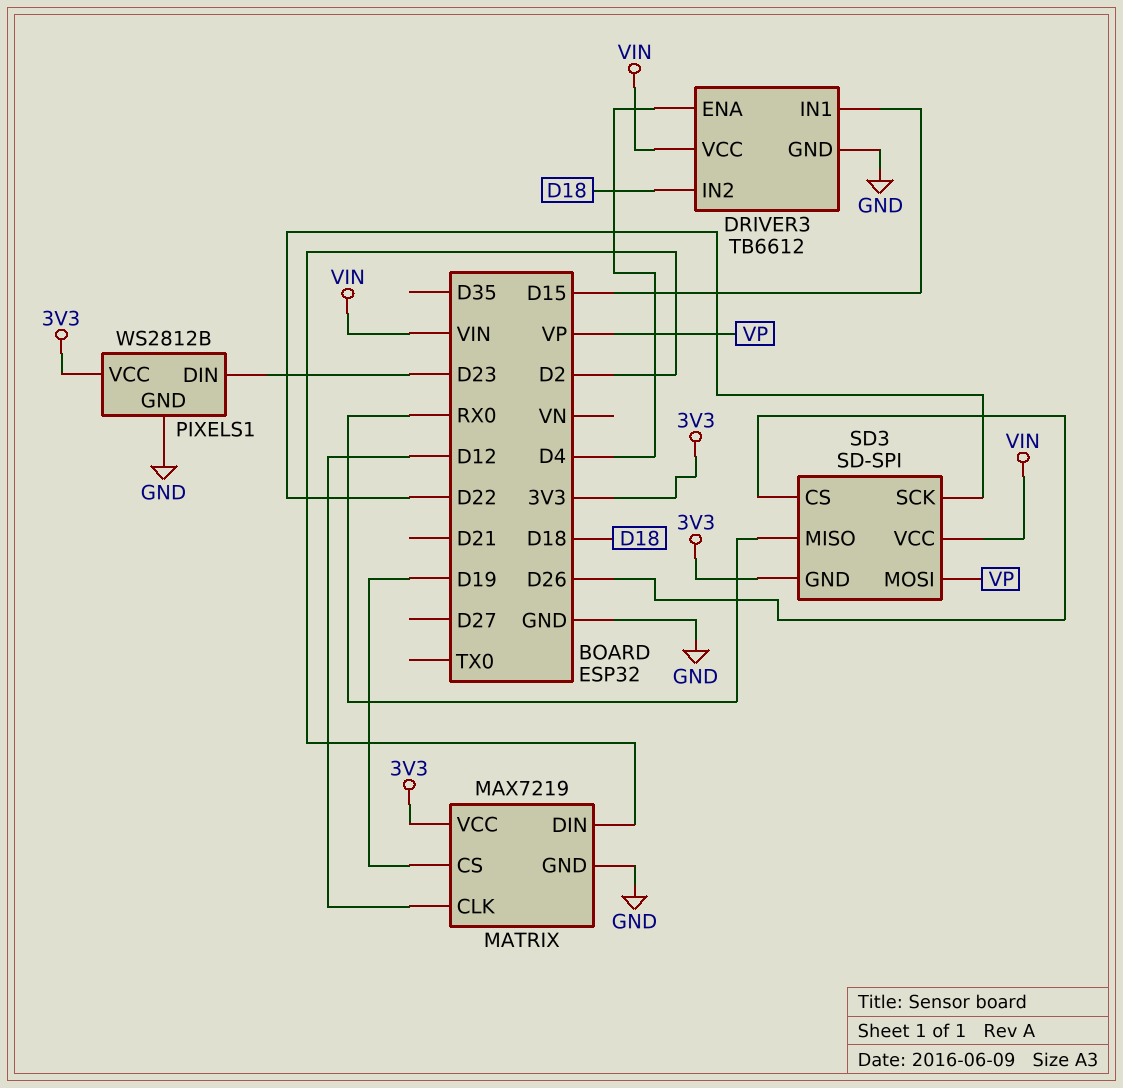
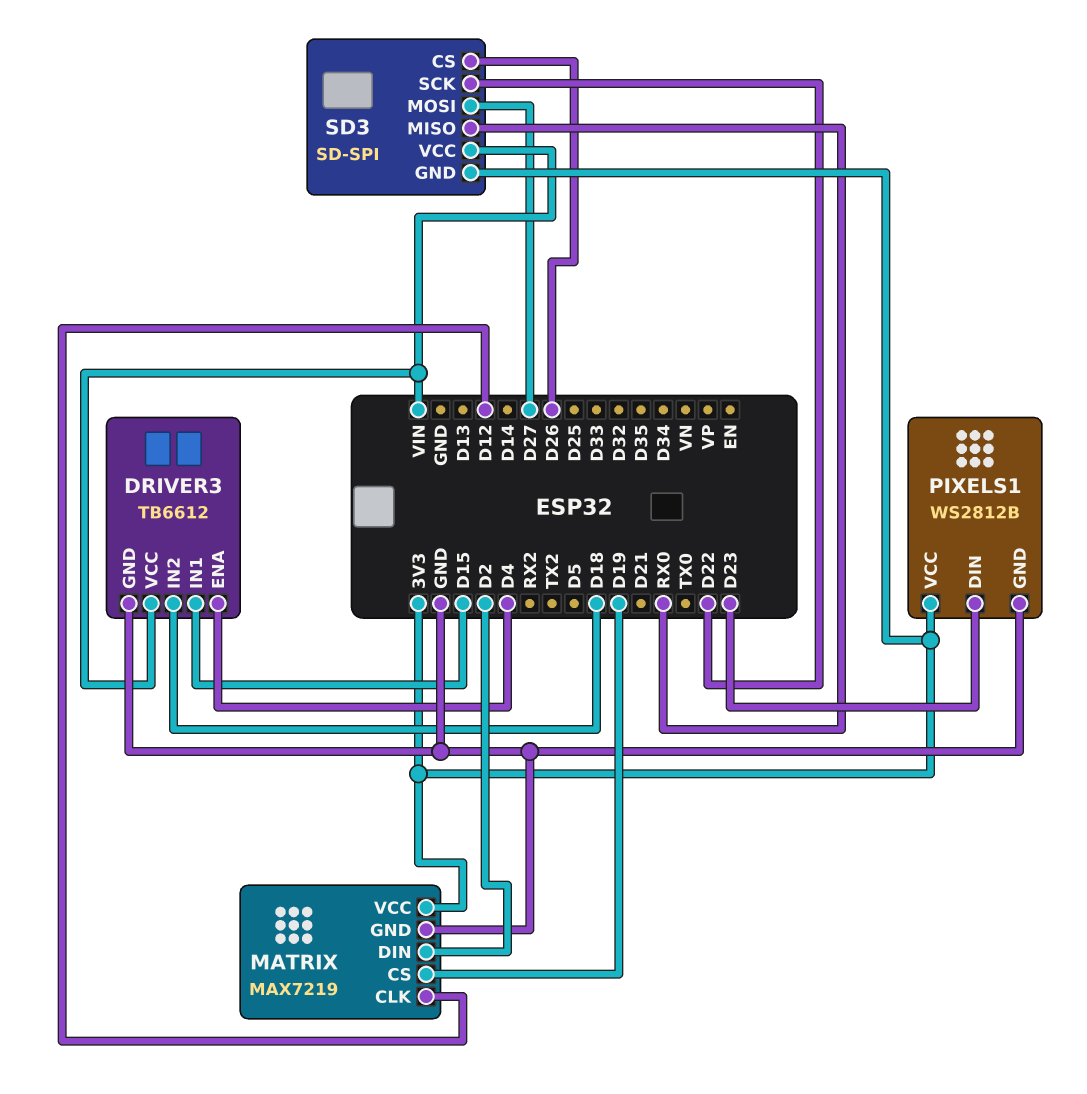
SD3 pin MOSI: VP -> D27

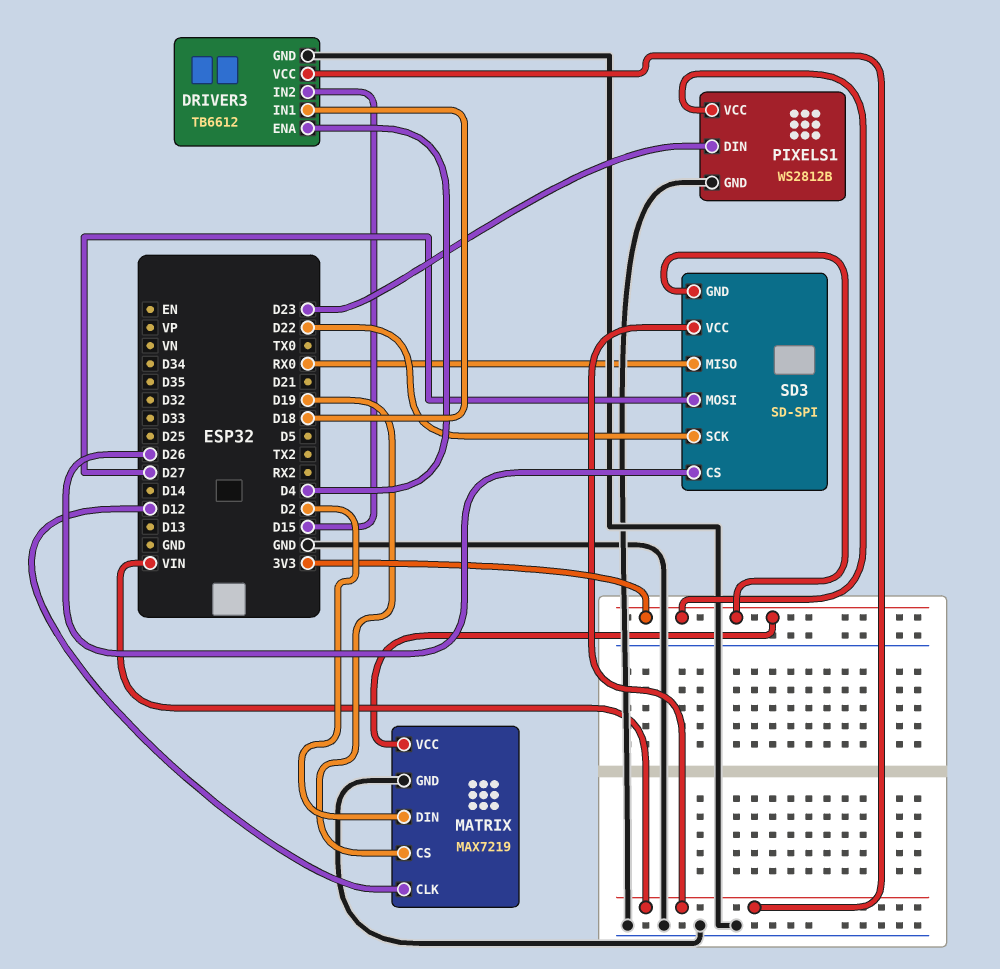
DRIVER3 pin IN1: D15 -> D18
DRIVER3 pin IN2: D18 -> D15

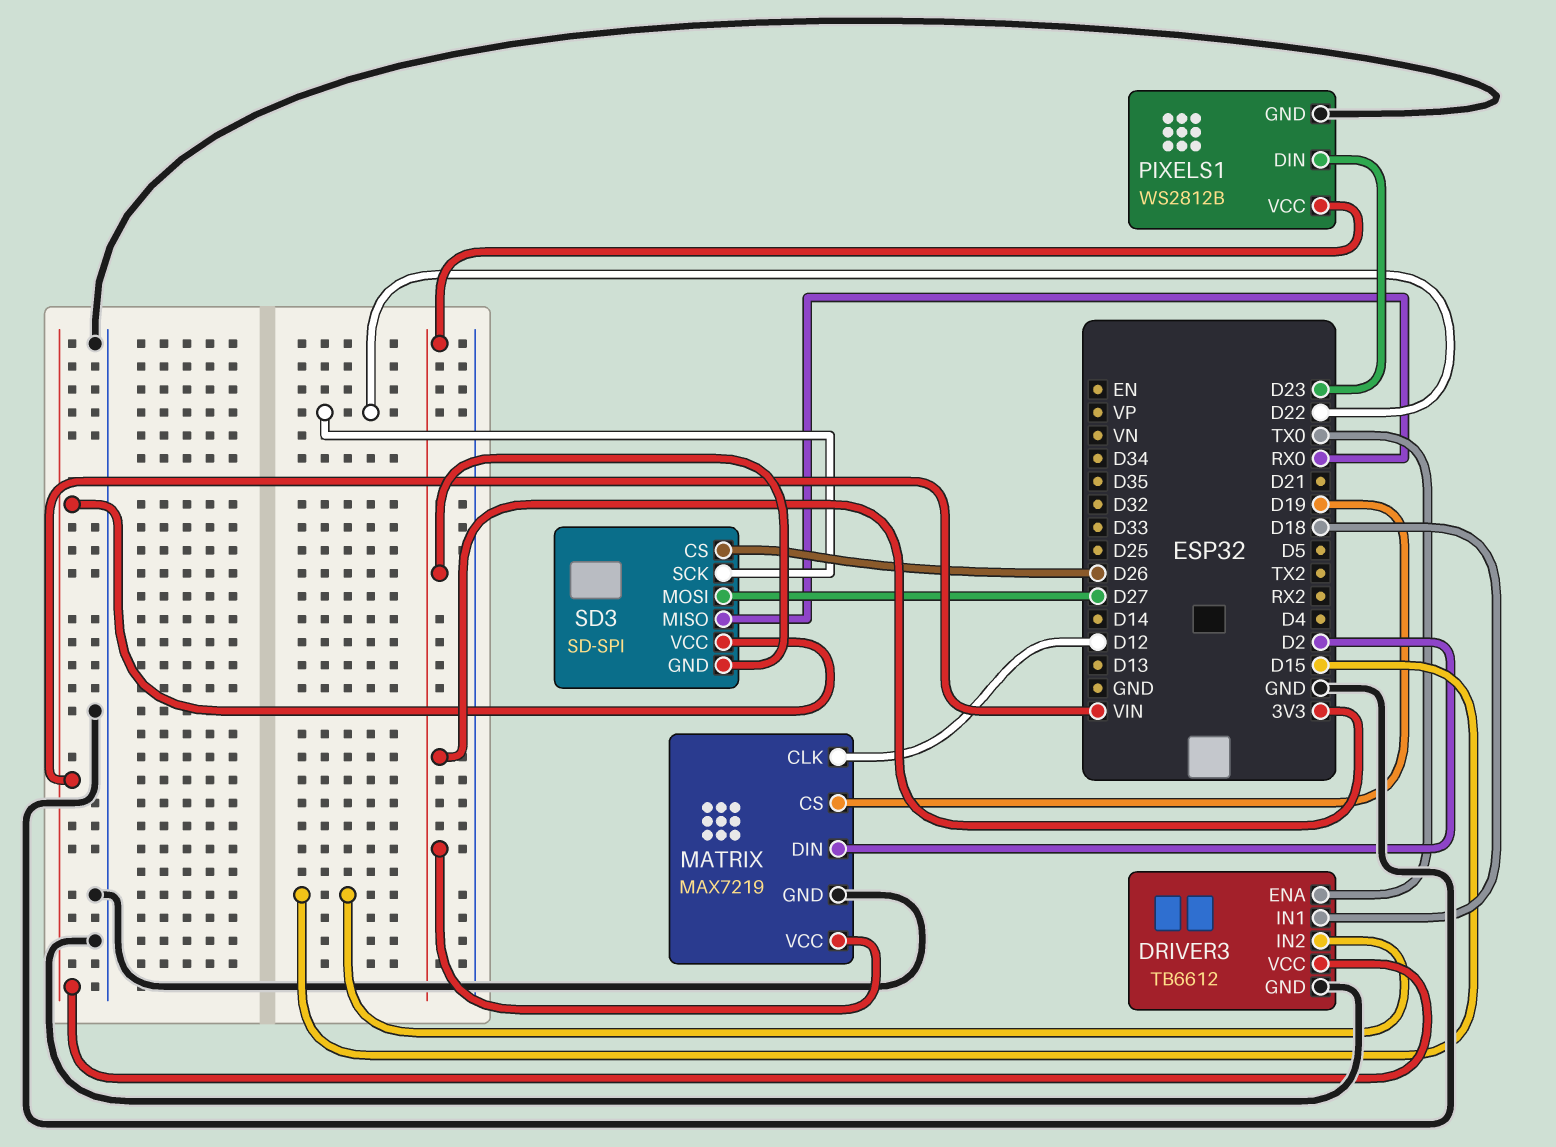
DRIVER3 pin ENA: D4 -> TX0

